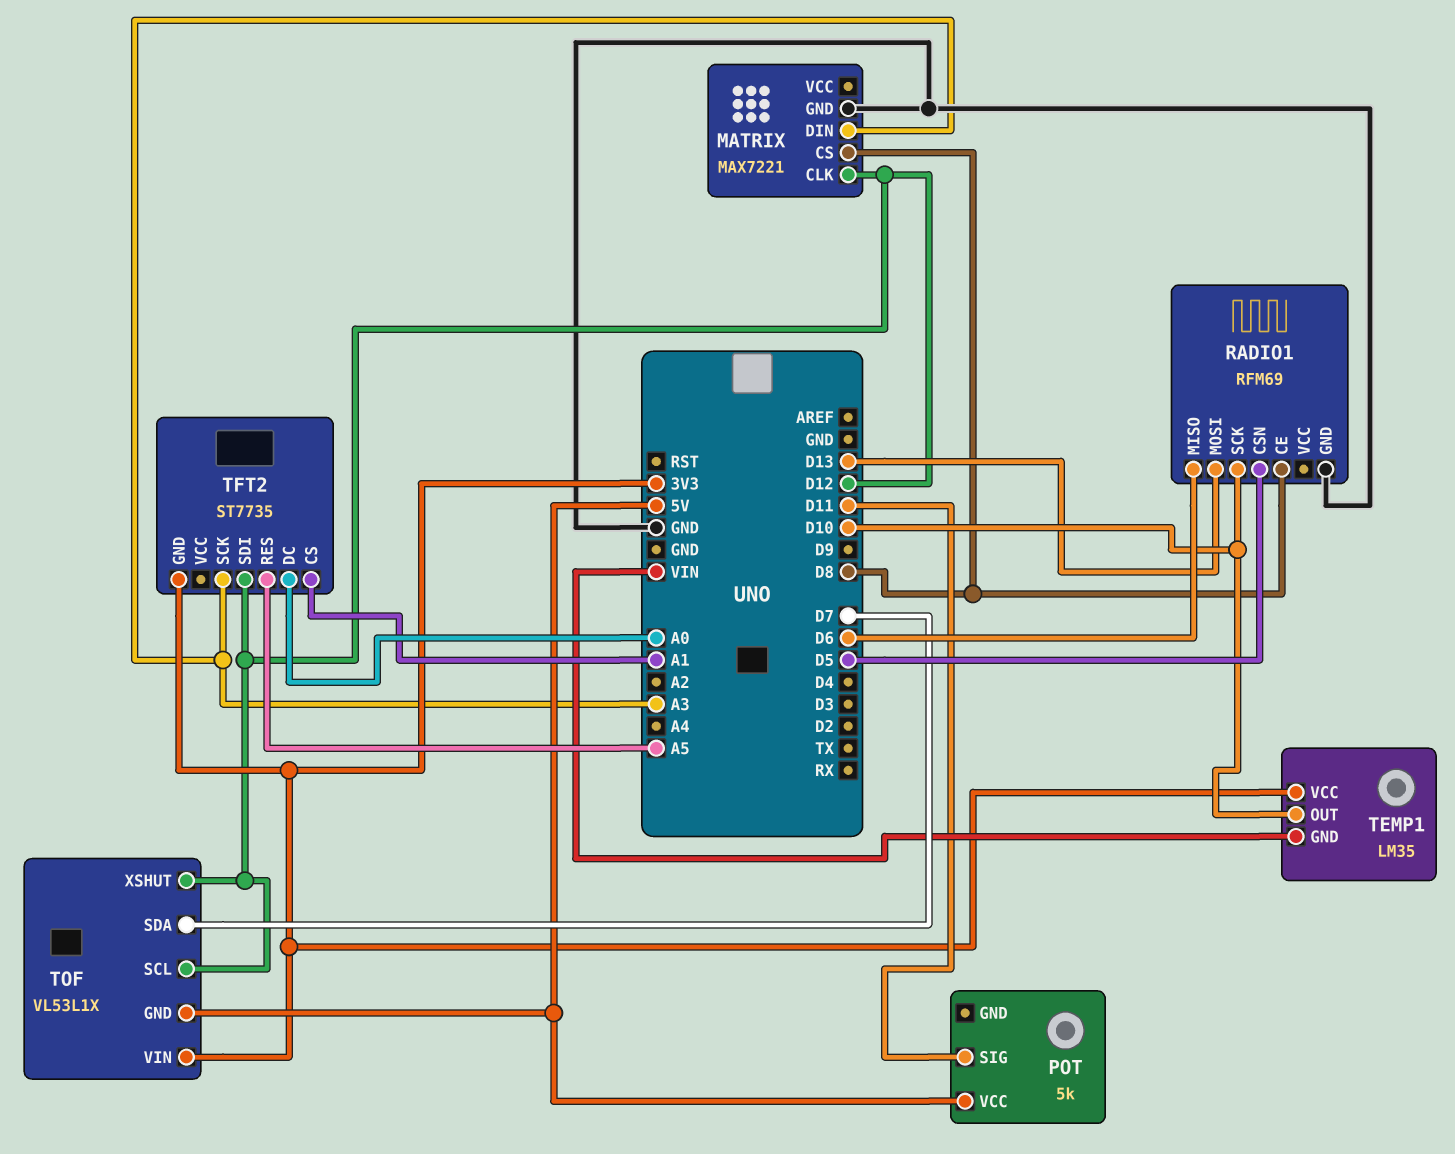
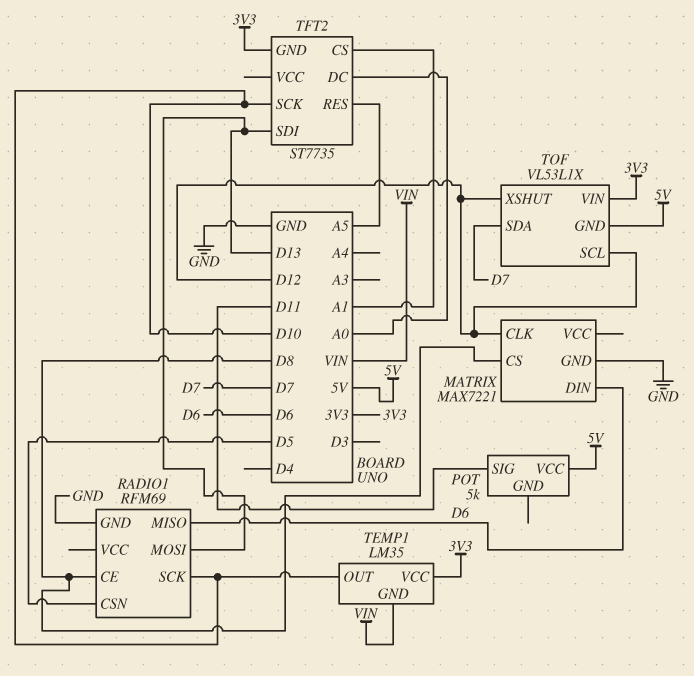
MATRIX pin DIN: A3 -> D6
TFT2 pin SCK: A3 -> D10
TFT2 pin SDI: D12 -> D13

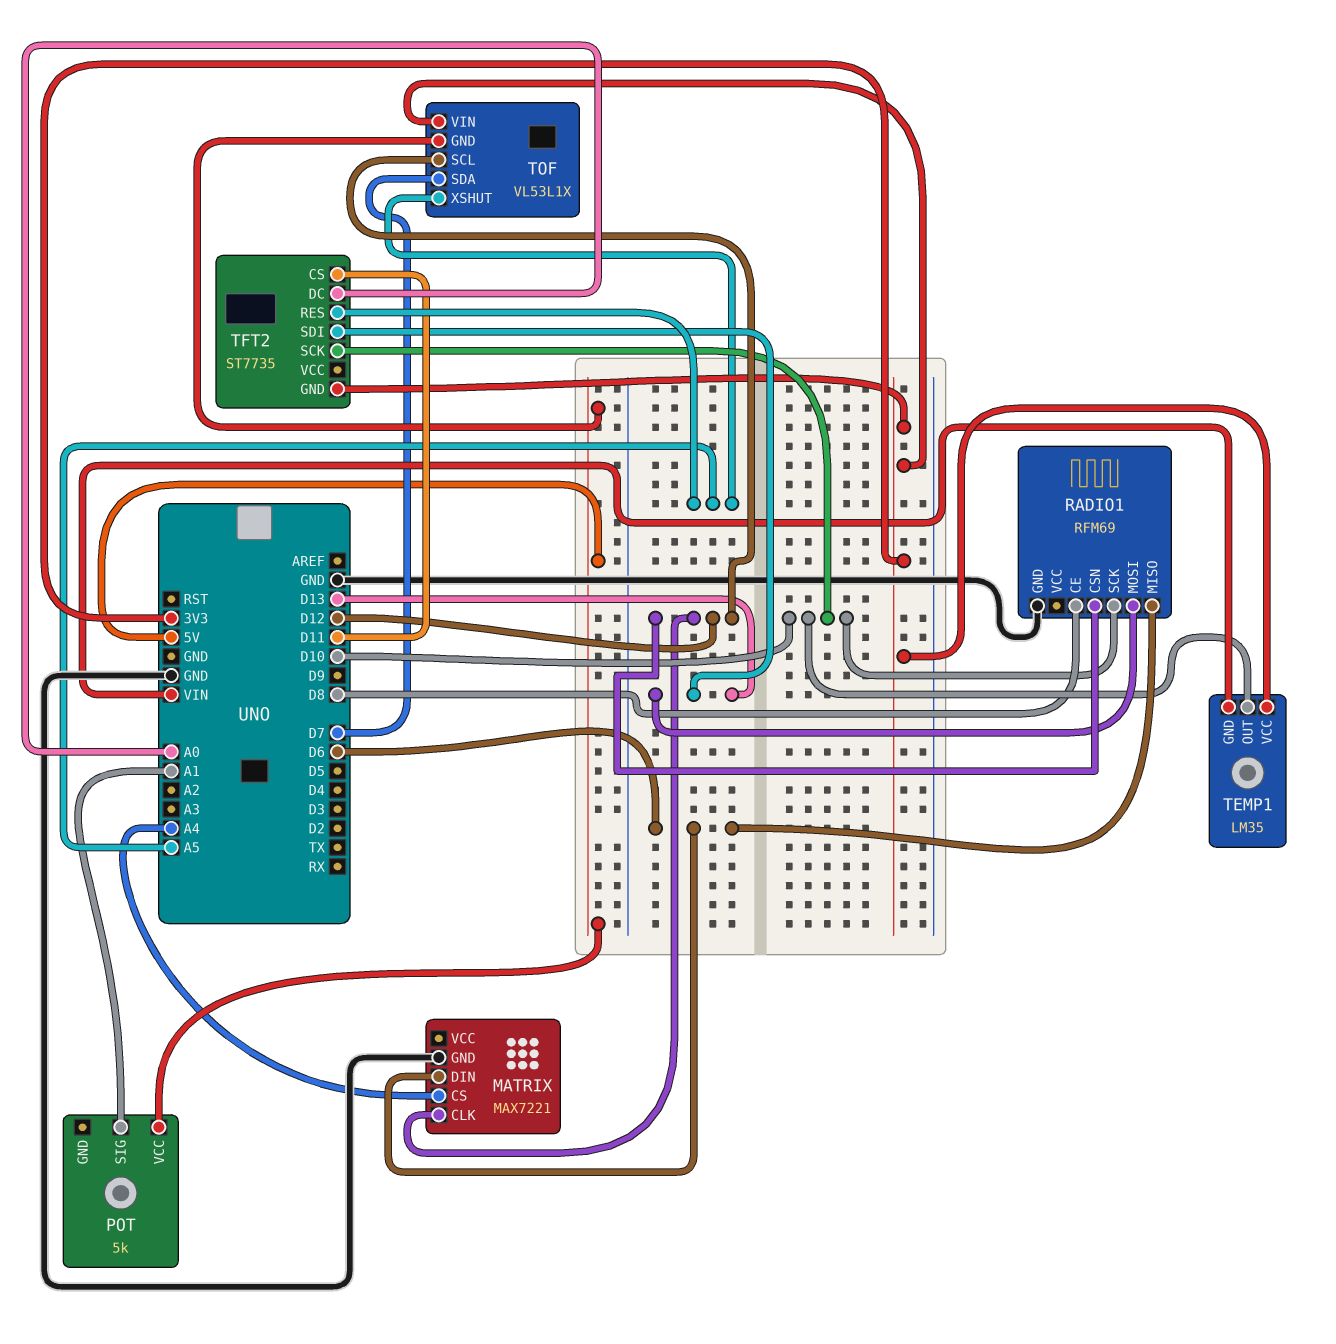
MATRIX pin CS: D8 -> A4
POT pin SIG: D11 -> A1
RADIO1 pin CSN: D5 -> D12
TFT2 pin CS: A1 -> D11
TOF pin XSHUT: D12 -> A5

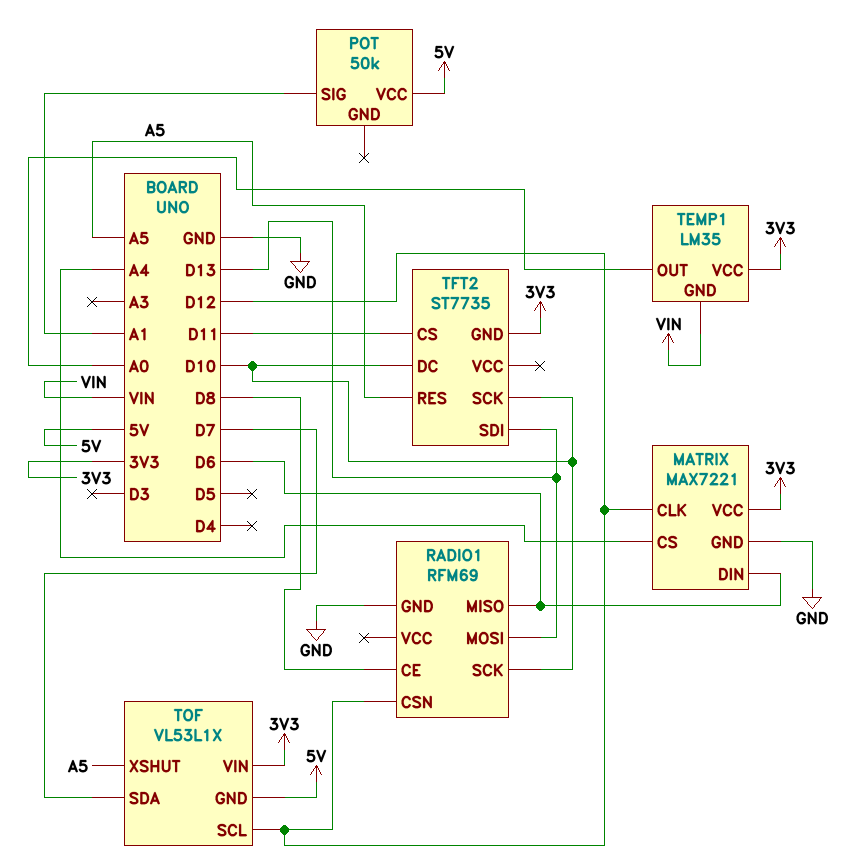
MATRIX pin VCC: none -> 3V3
POT: 5k -> 50k
TEMP1 pin OUT: D10 -> A0
TFT2 pin DC: A0 -> D10

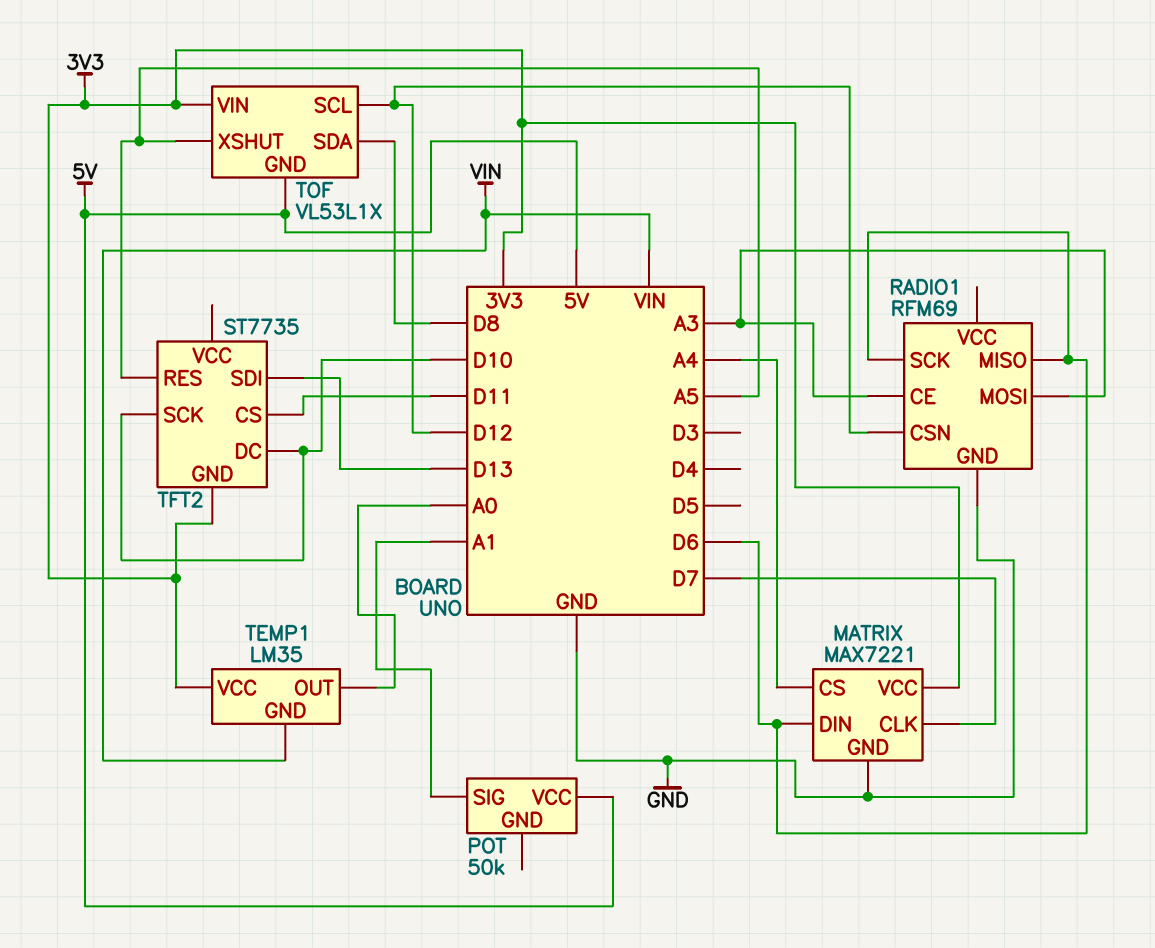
MATRIX pin CLK: D12 -> D7
RADIO1 pin CE: D8 -> A3
RADIO1 pin MOSI: D13 -> A3
RADIO1 pin SCK: D10 -> D6
TOF pin SDA: D7 -> D8

